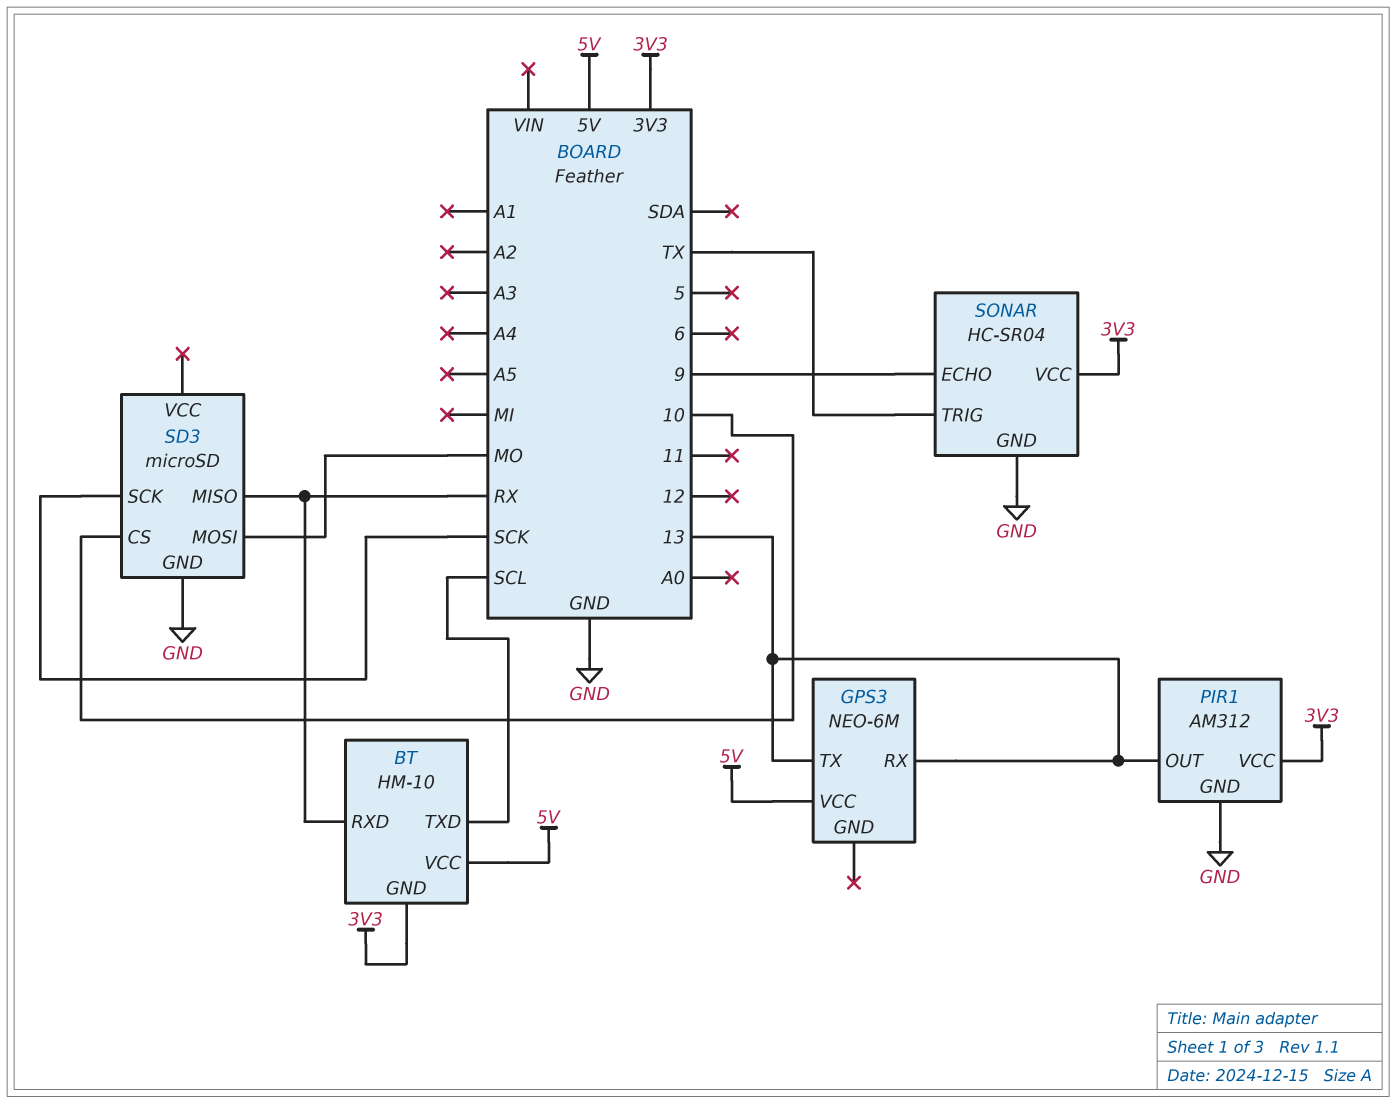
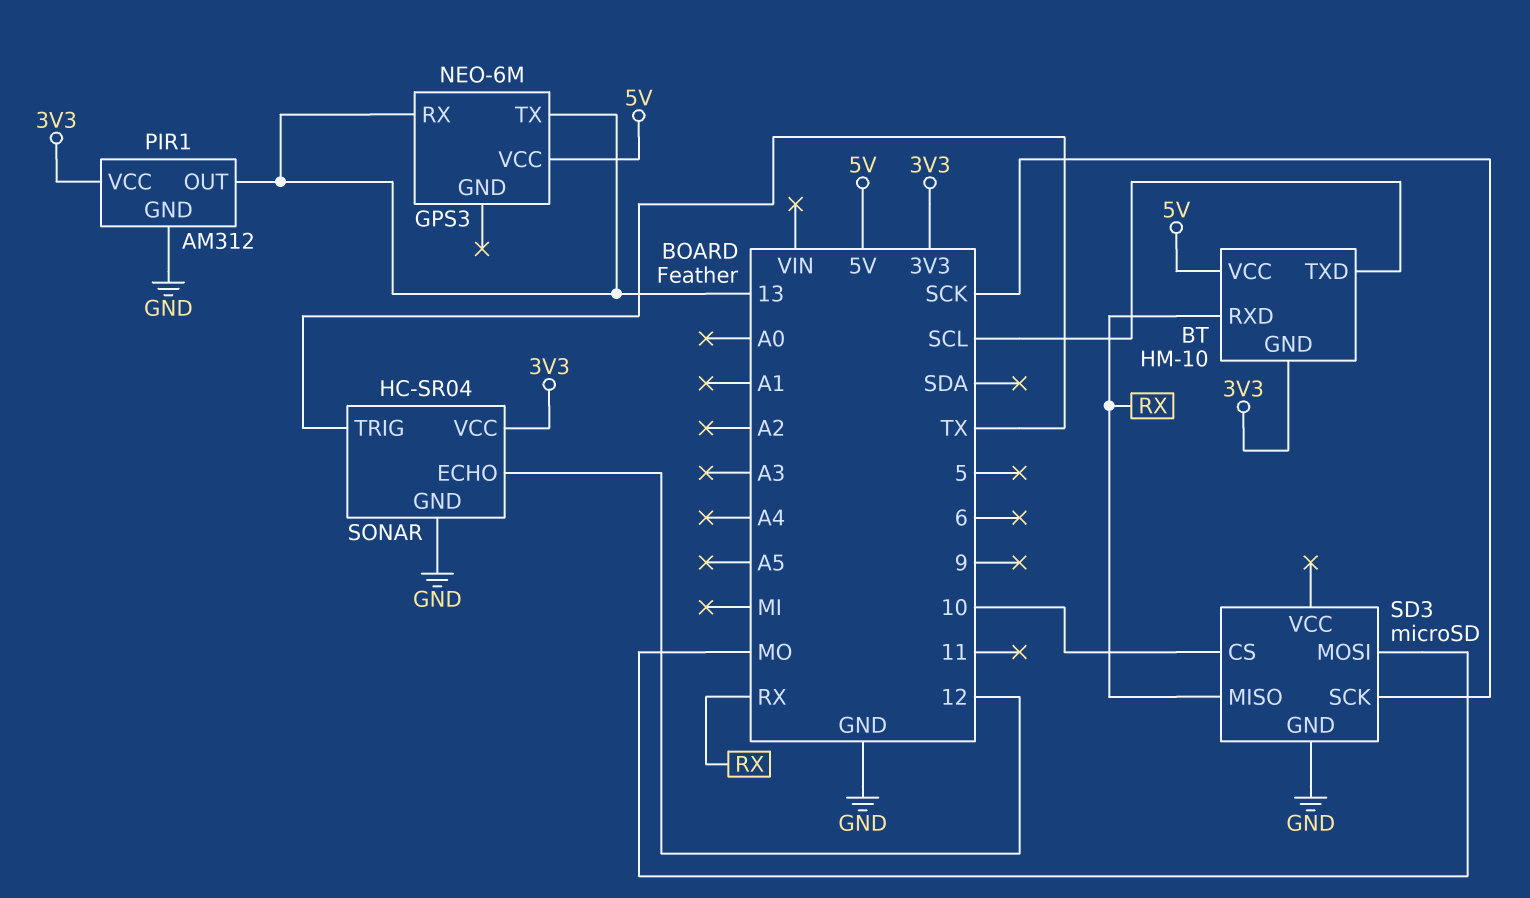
SONAR pin ECHO: 9 -> 12

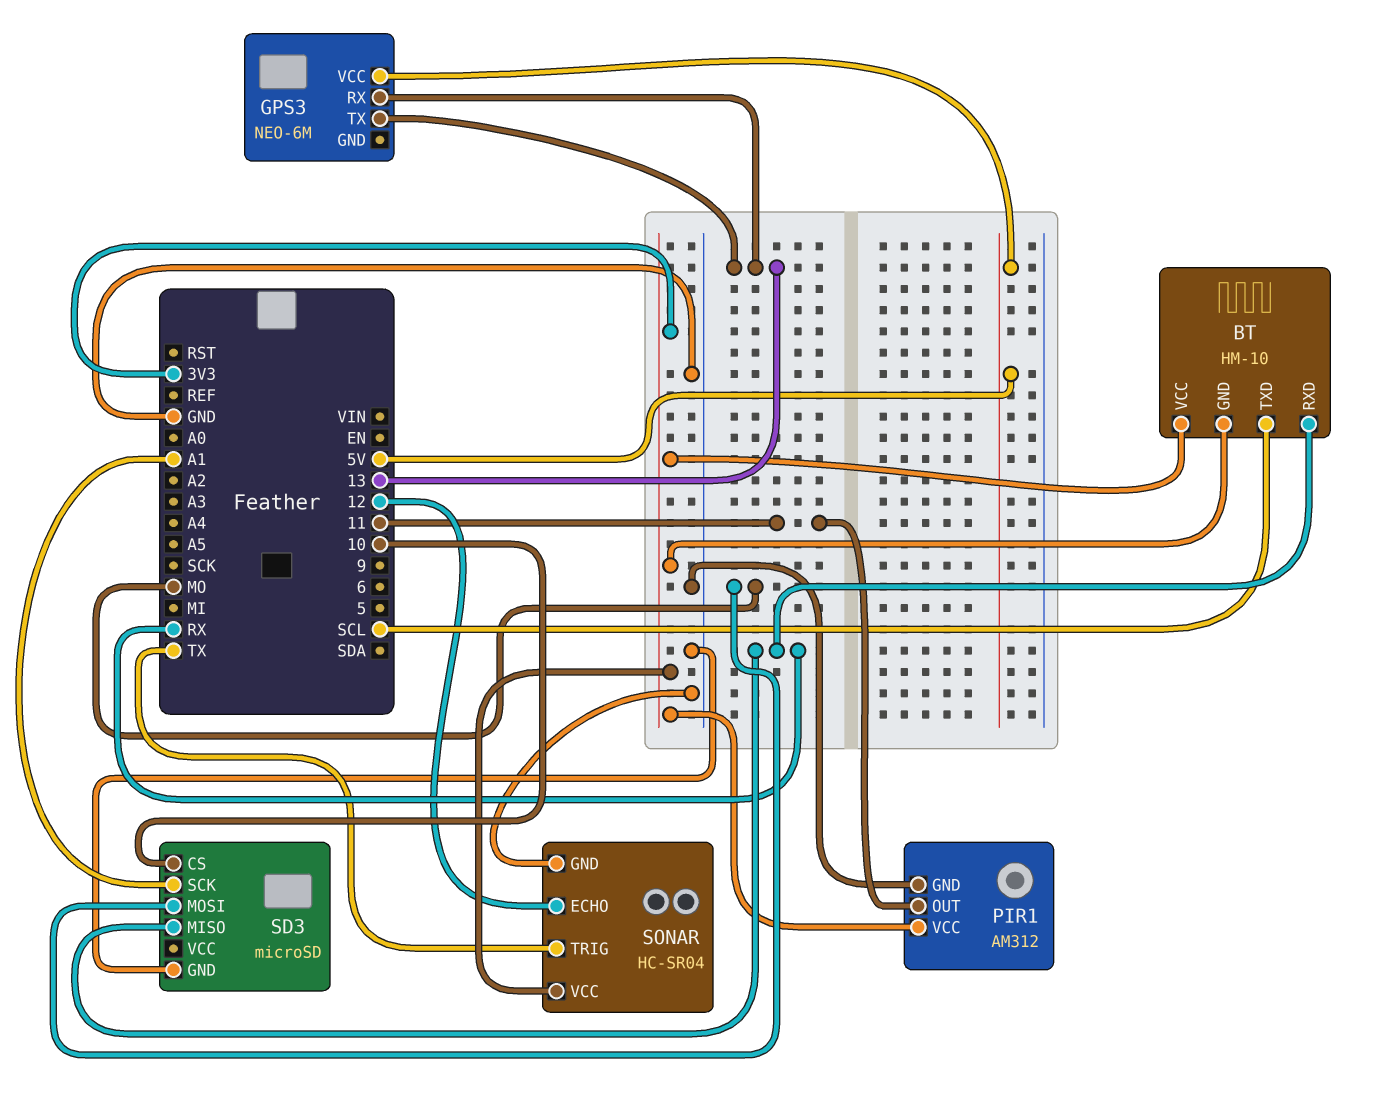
BT pin VCC: 5V -> 3V3
PIR1 pin OUT: 13 -> 11
SD3 pin SCK: SCK -> A1

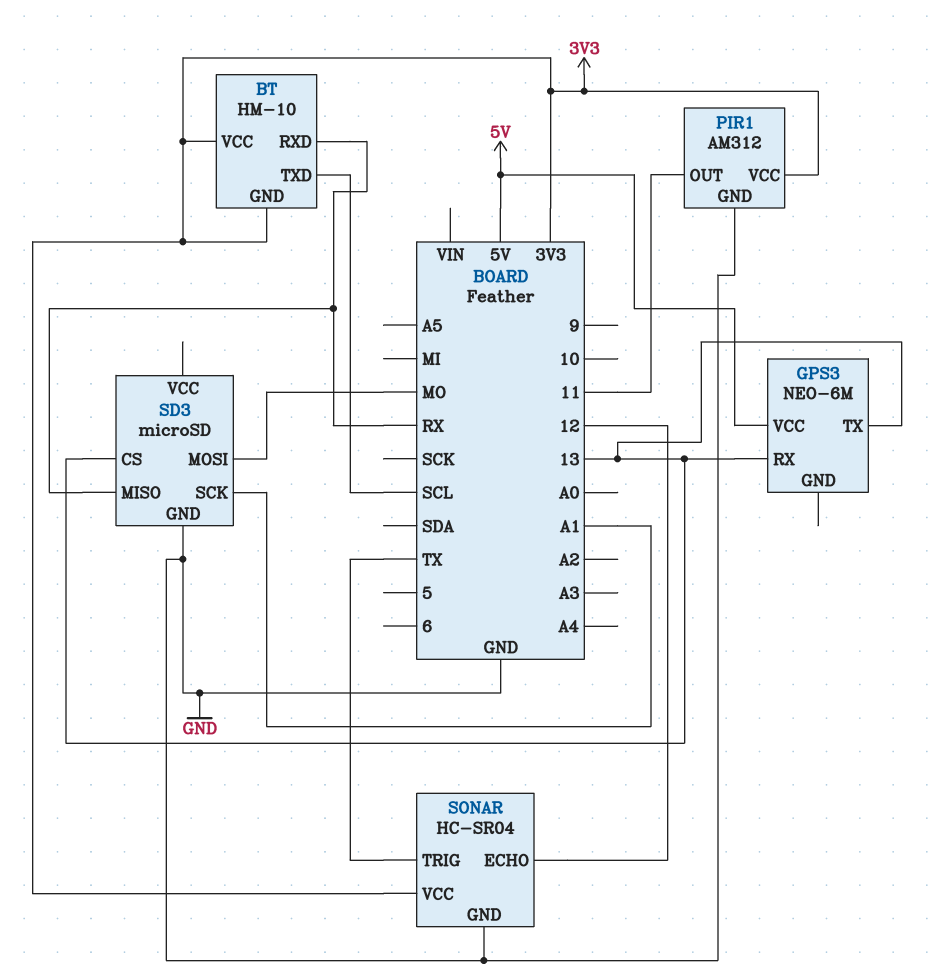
SD3 pin CS: 10 -> 13

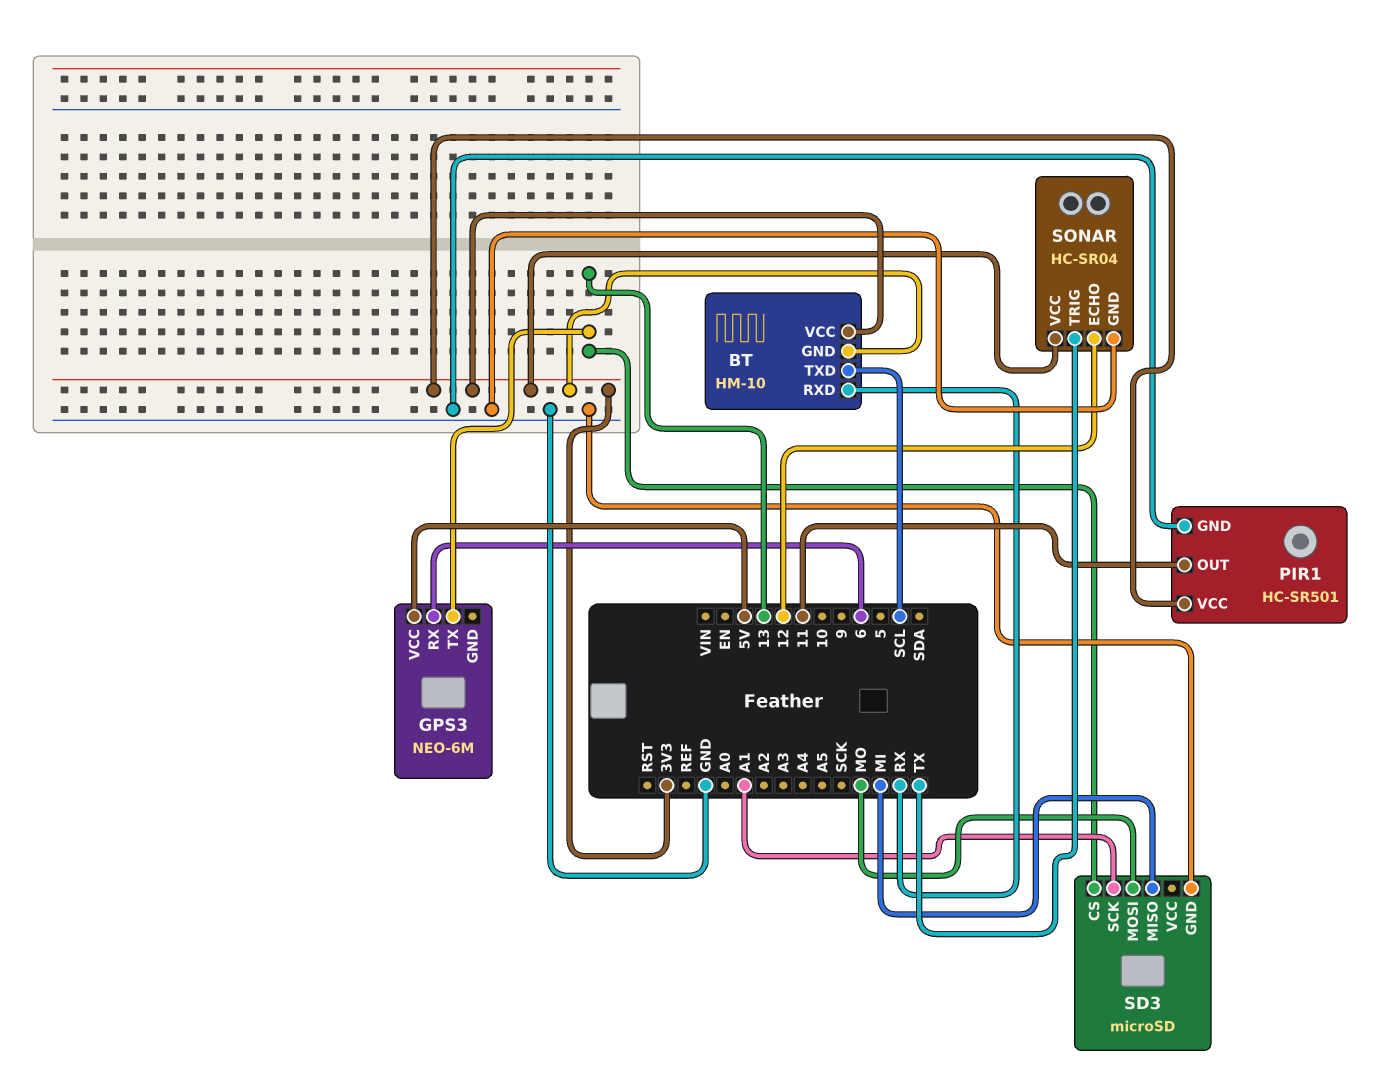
GPS3 pin RX: 13 -> 6
PIR1: AM312 -> HC-SR501
SD3 pin MISO: RX -> MI

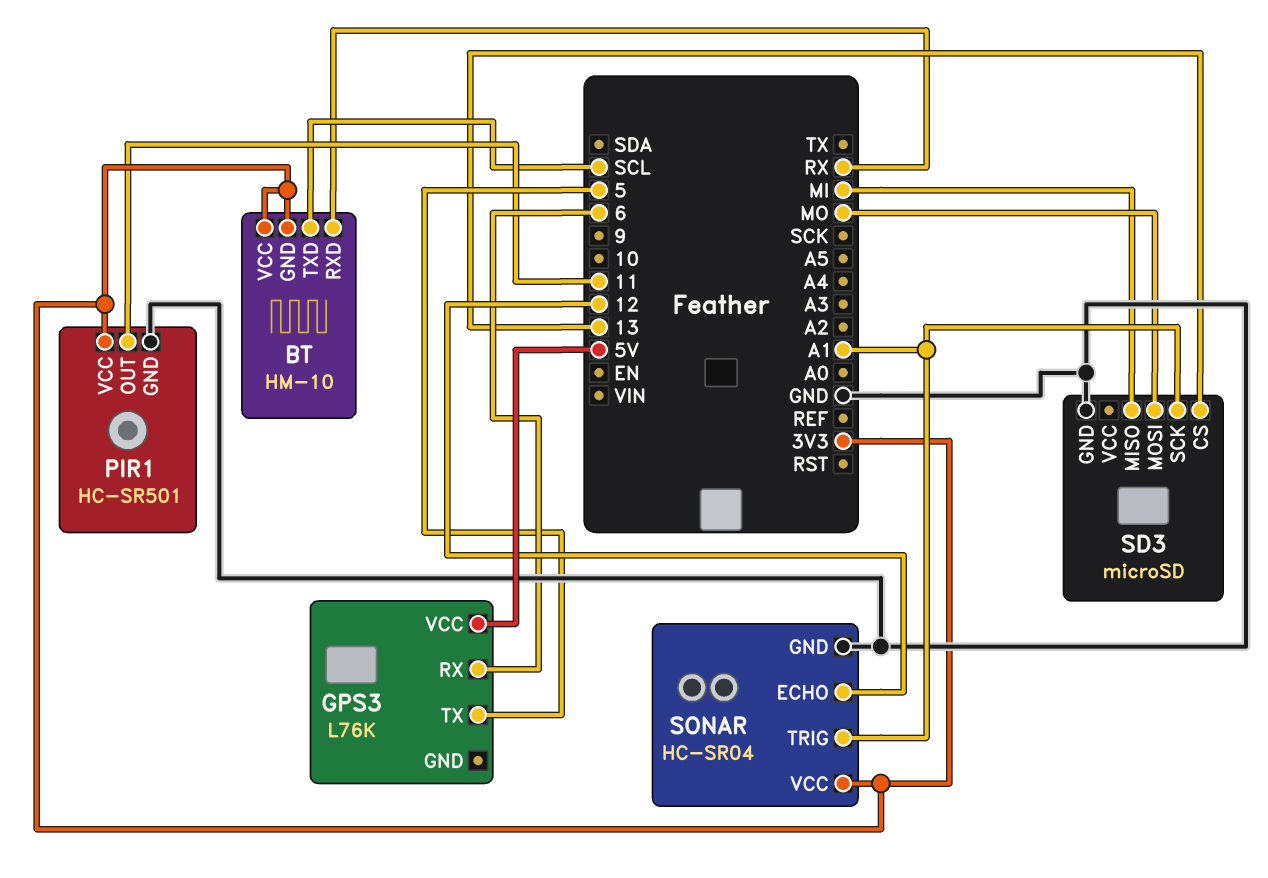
GPS3: NEO-6M -> L76K
GPS3 pin TX: 13 -> 5
SONAR pin TRIG: TX -> A1

